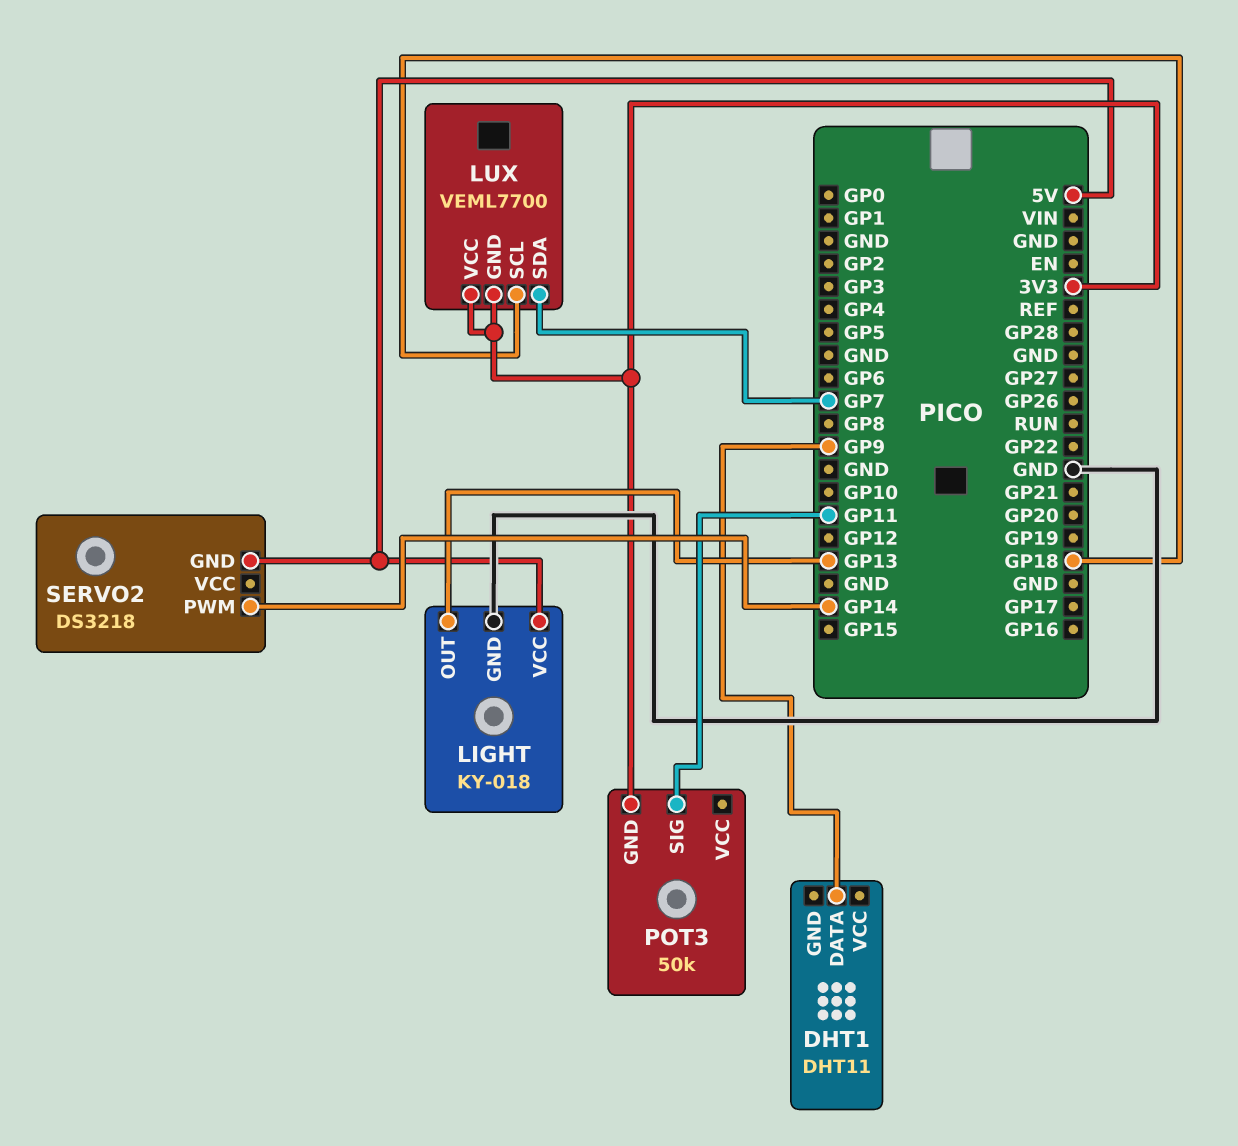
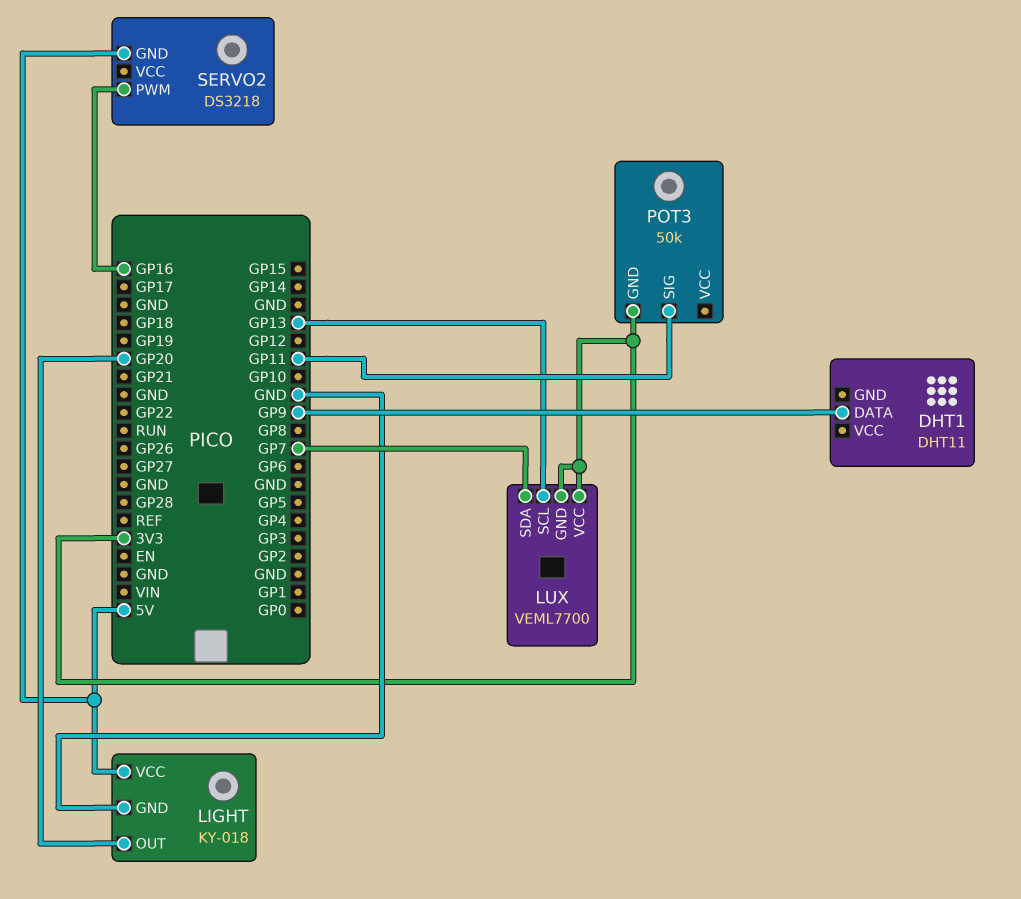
LIGHT pin OUT: GP13 -> GP20
LUX pin SCL: GP18 -> GP13
SERVO2 pin PWM: GP14 -> GP16

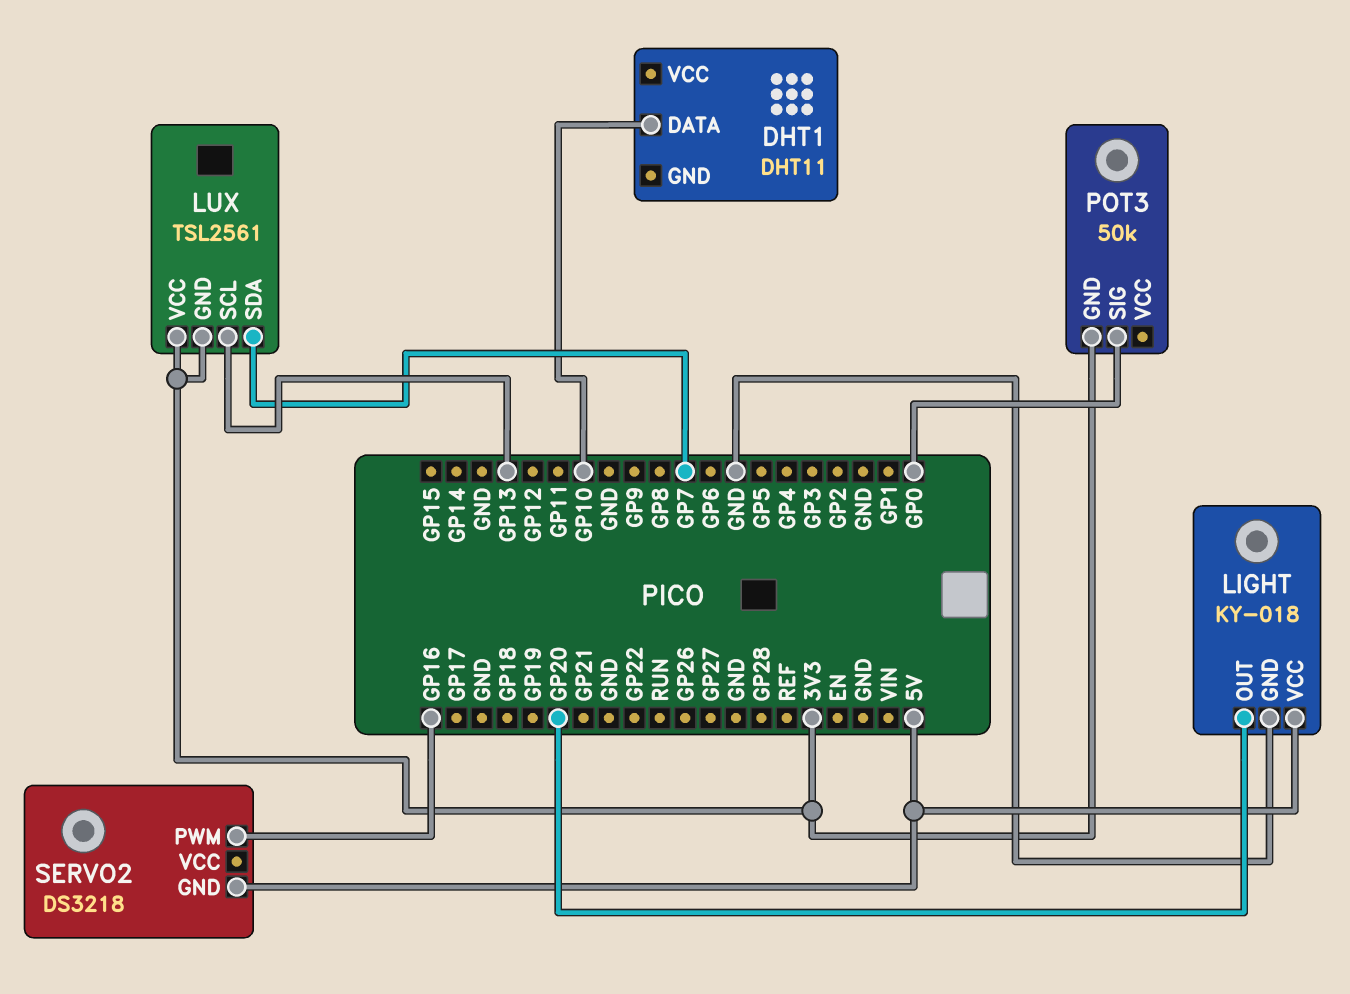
DHT1 pin DATA: GP9 -> GP10
LUX: VEML7700 -> TSL2561
POT3 pin SIG: GP11 -> GP0

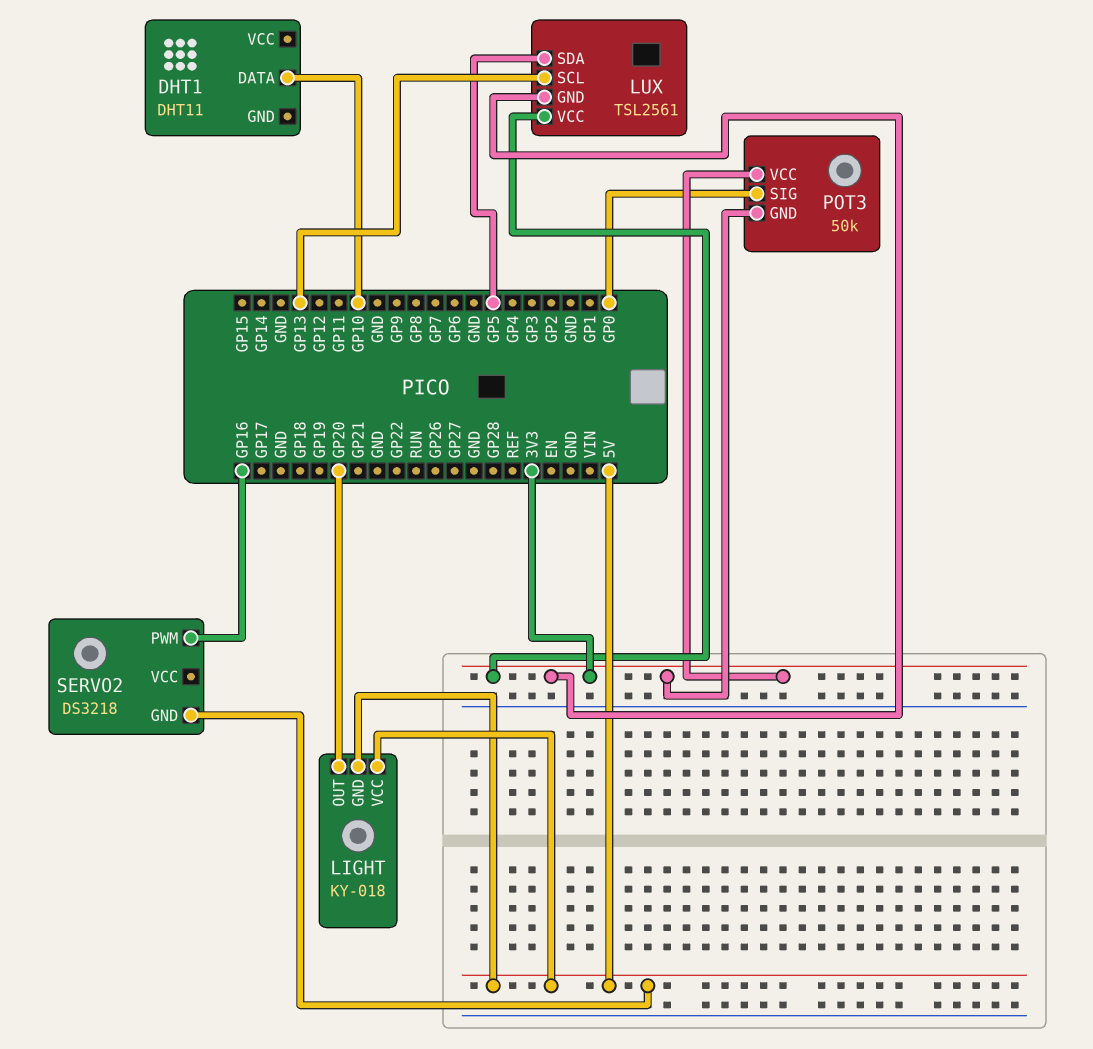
LIGHT pin GND: GND -> 5V
LUX pin SDA: GP7 -> GP5
POT3 pin VCC: none -> 3V3

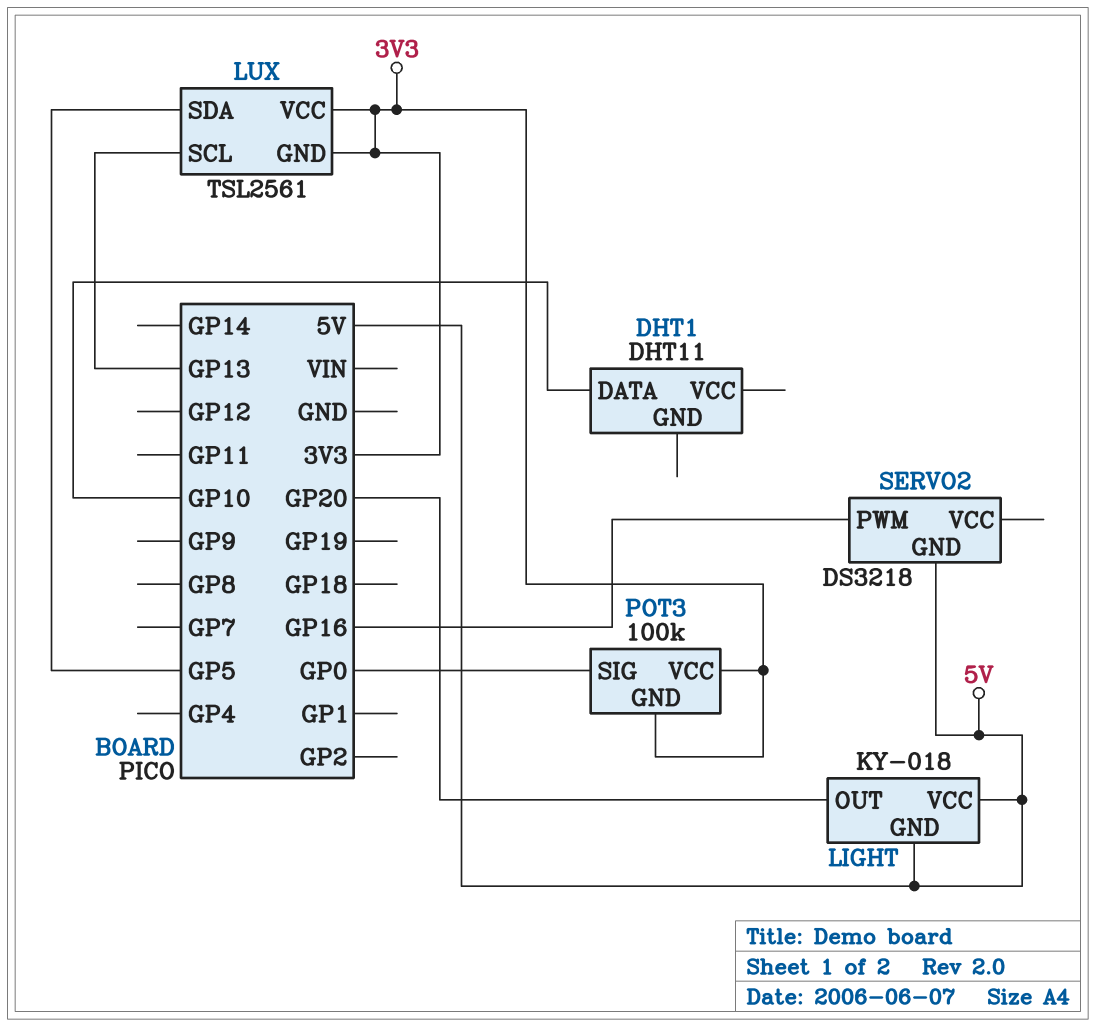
POT3: 50k -> 100k

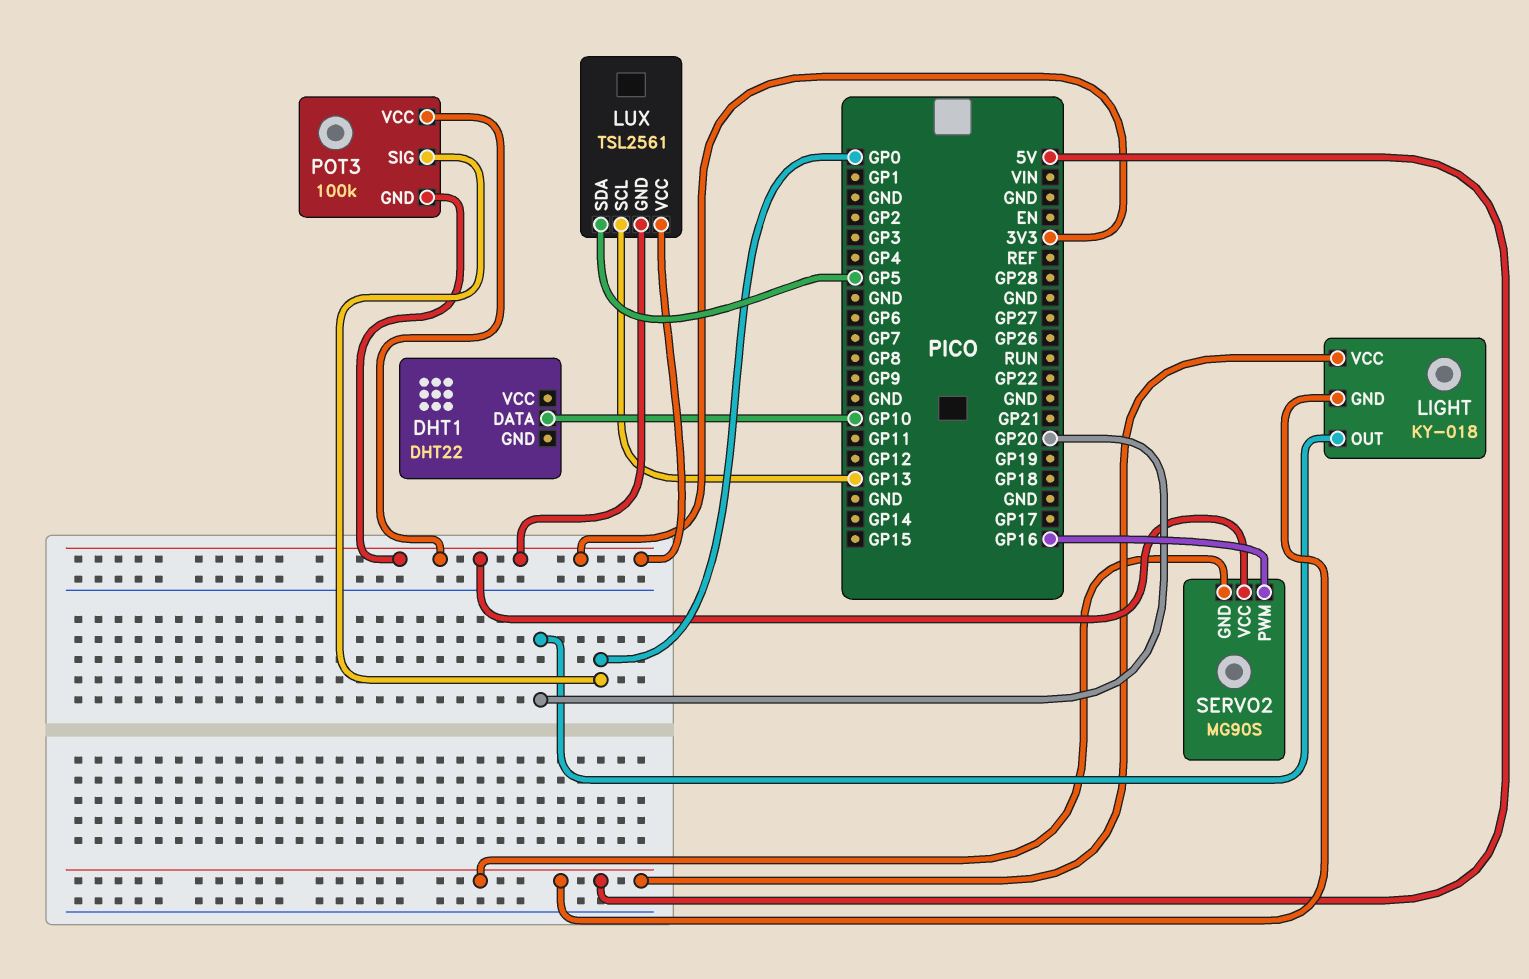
DHT1: DHT11 -> DHT22
SERVO2: DS3218 -> MG90S
SERVO2 pin VCC: none -> 3V3

